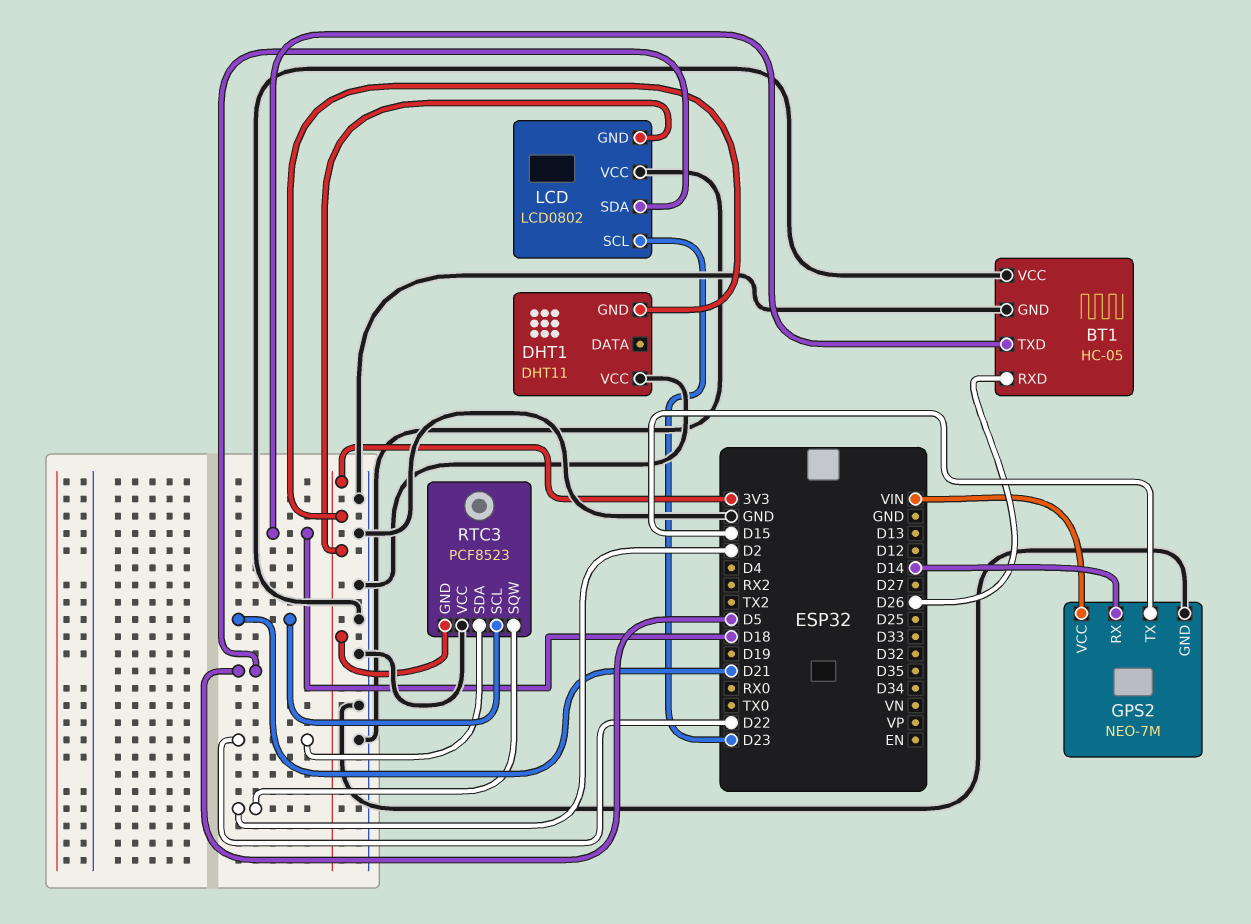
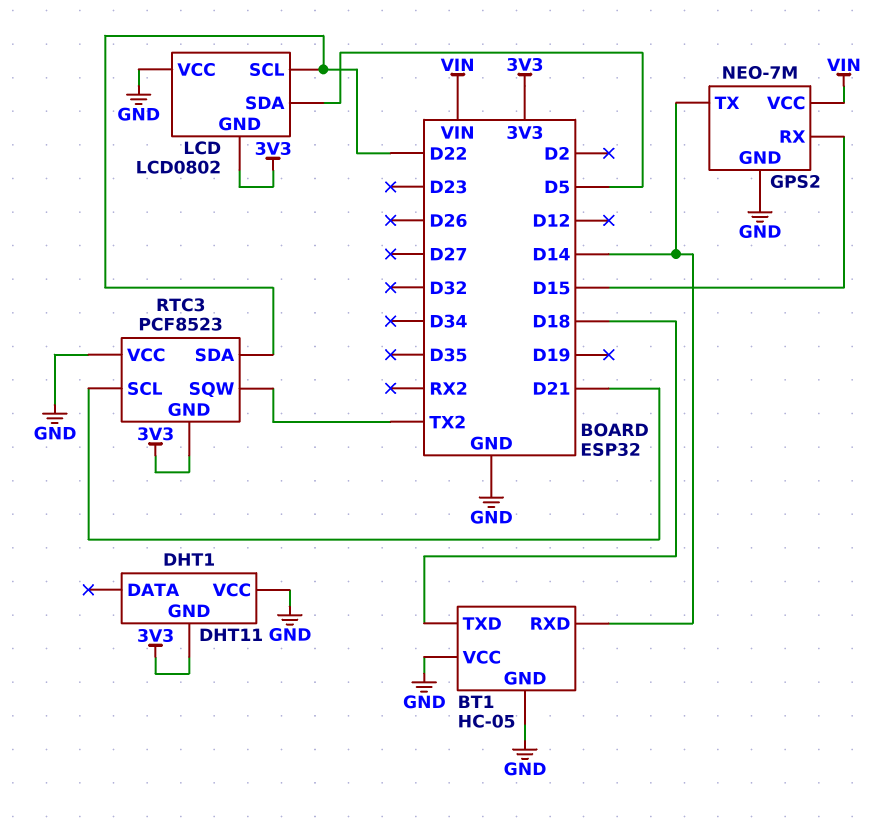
BT1 pin RXD: D26 -> D14
GPS2 pin RX: D14 -> D15
GPS2 pin TX: D15 -> D14
LCD pin SCL: D23 -> D22
RTC3 pin SQW: D2 -> TX2

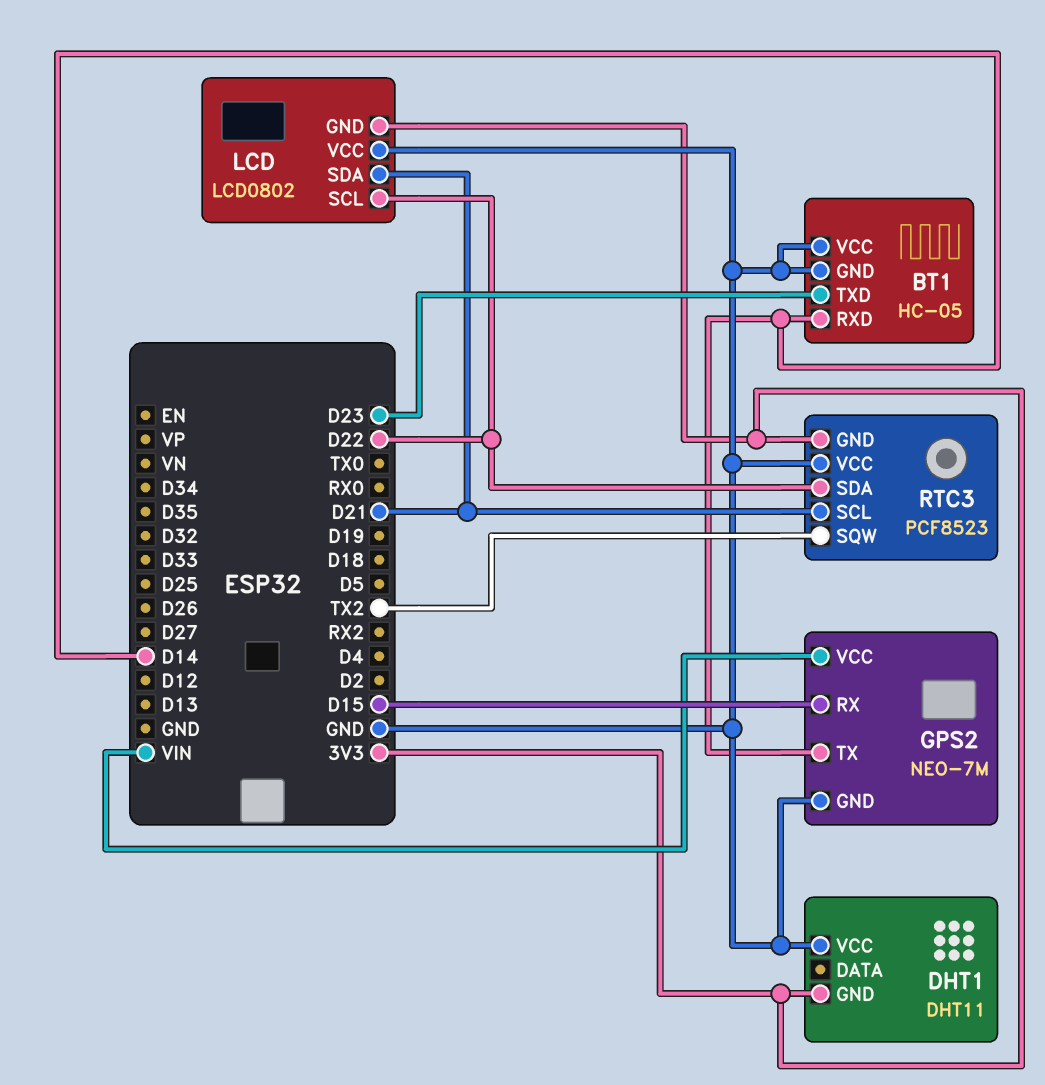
BT1 pin TXD: D18 -> D23
LCD pin SDA: D5 -> D21

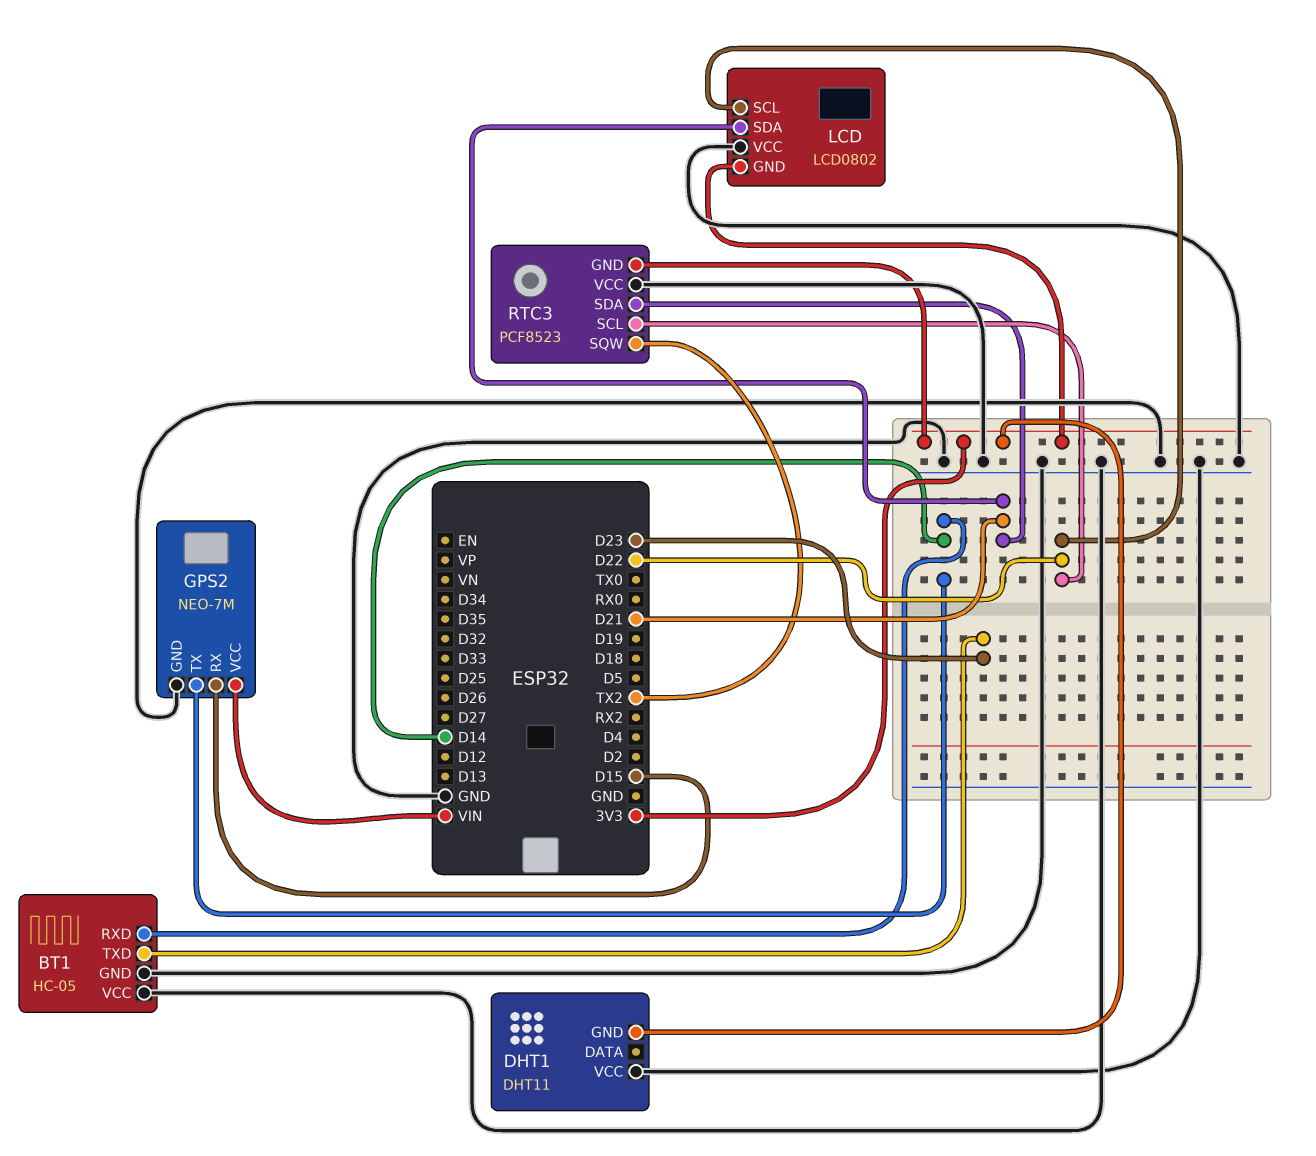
RTC3 pin SCL: D21 -> D22
RTC3 pin SDA: D22 -> D21

